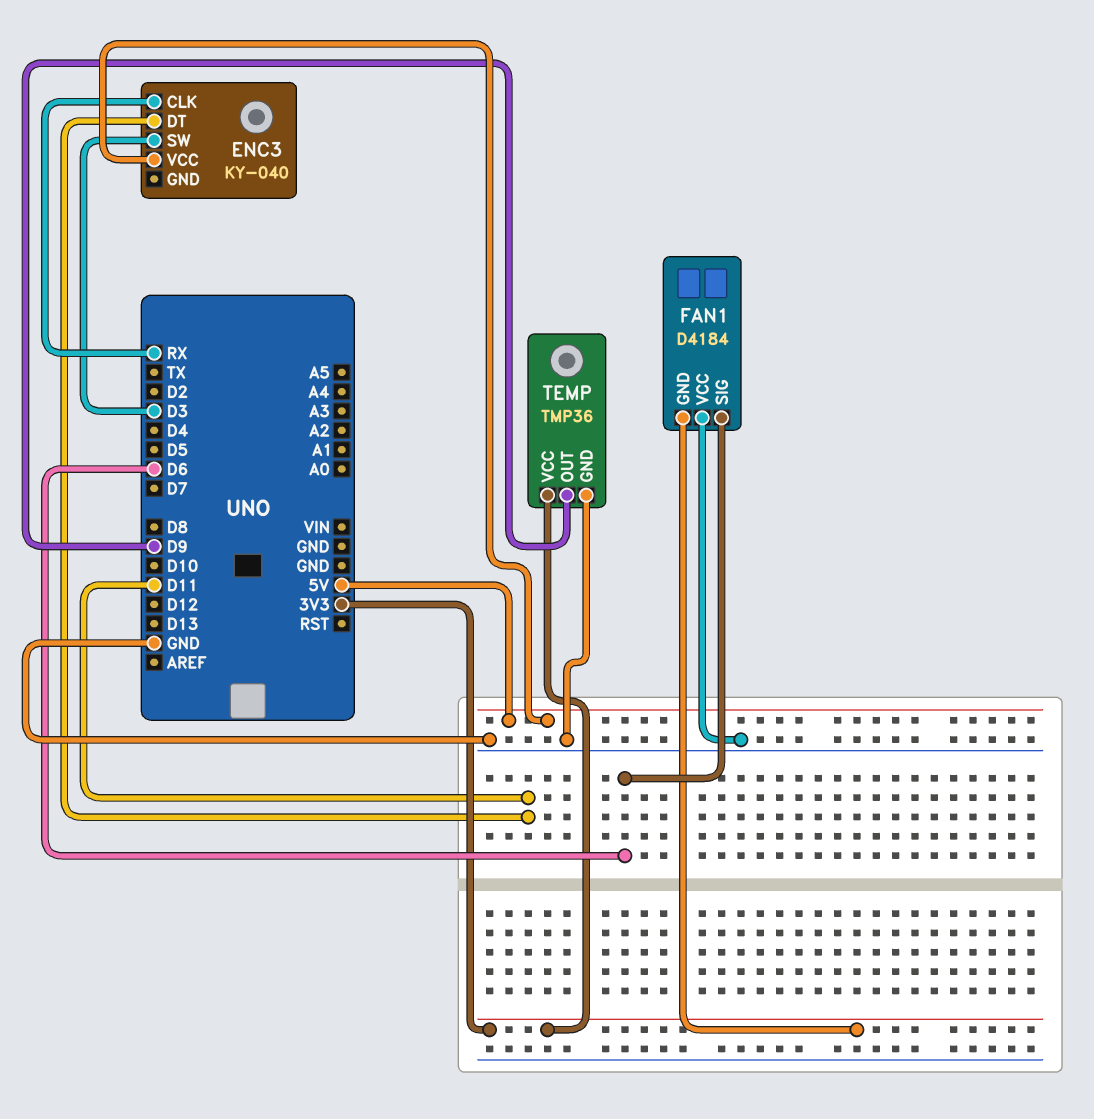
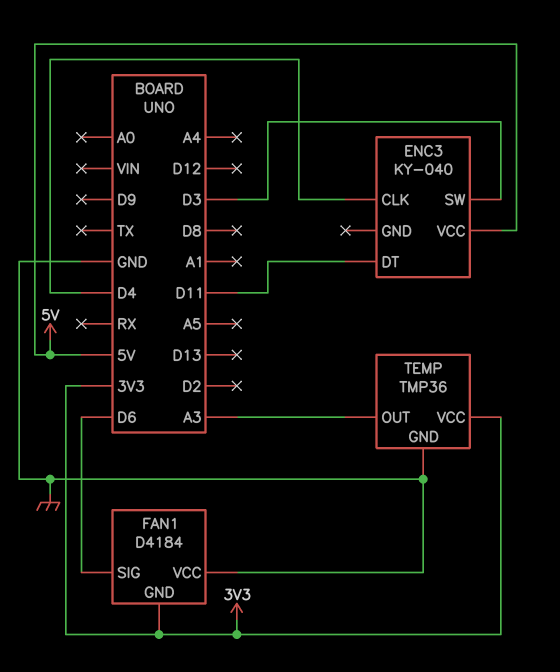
ENC3 pin CLK: RX -> D4
TEMP pin OUT: D9 -> A3

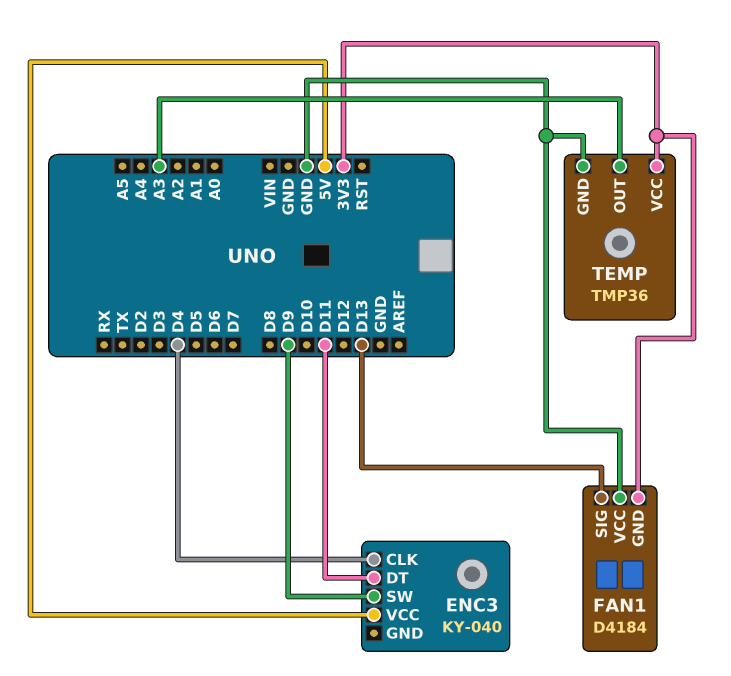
ENC3 pin SW: D3 -> D9
FAN1 pin SIG: D6 -> D13

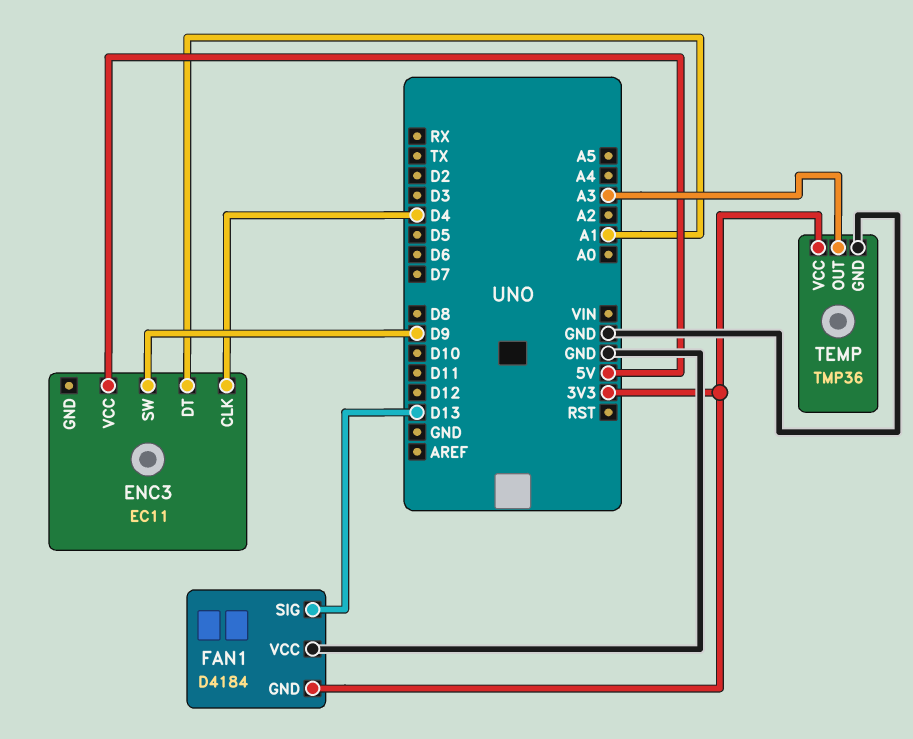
ENC3: KY-040 -> EC11
ENC3 pin DT: D11 -> A1

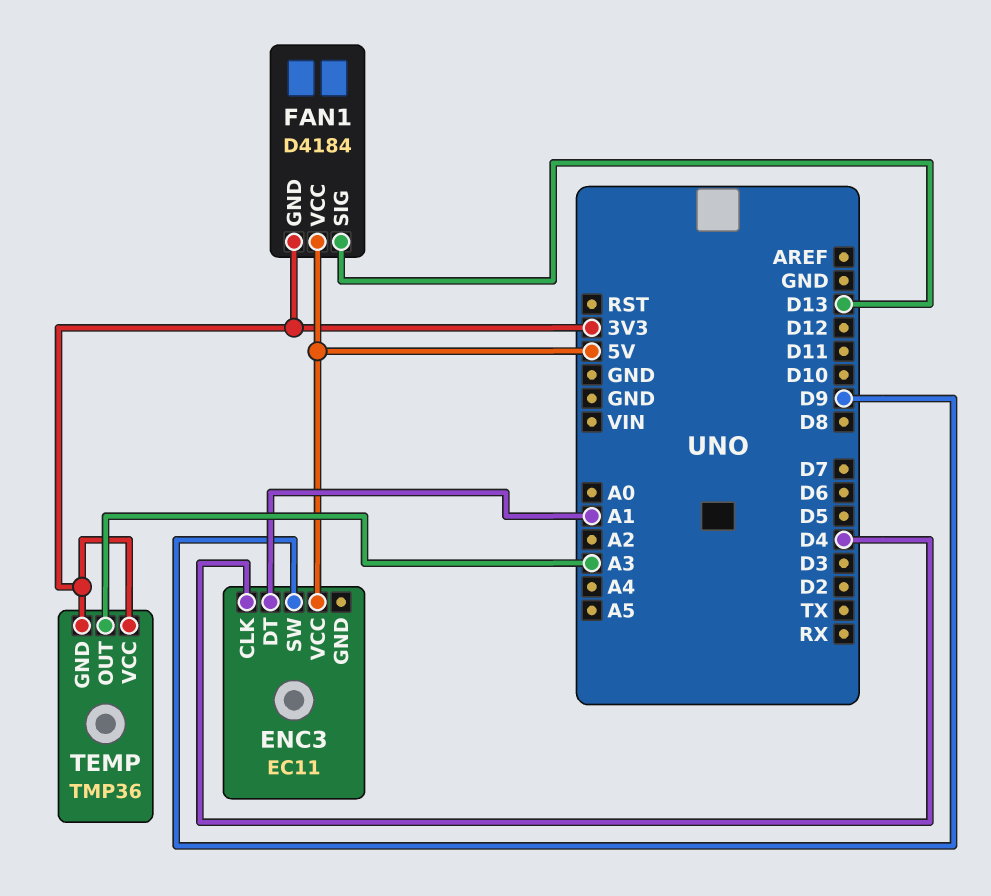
FAN1 pin VCC: GND -> 5V
TEMP pin GND: GND -> 3V3

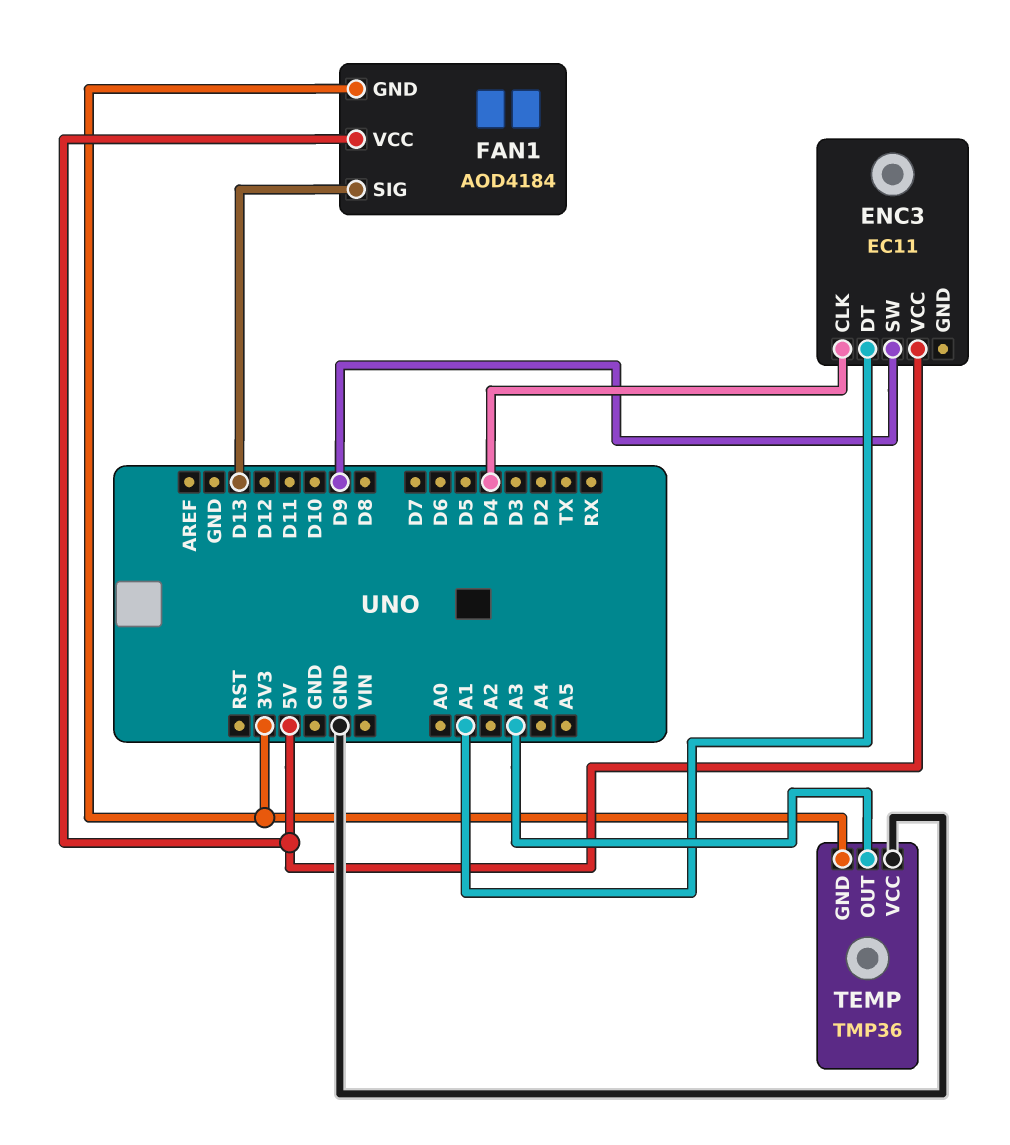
FAN1: D4184 -> AOD4184
TEMP pin VCC: 3V3 -> GND

